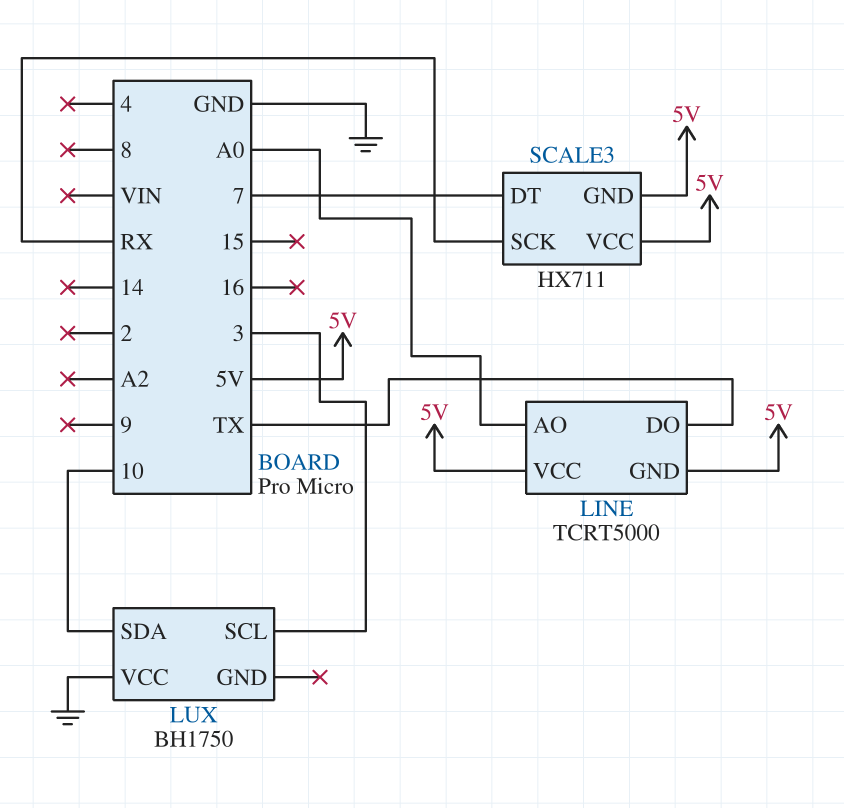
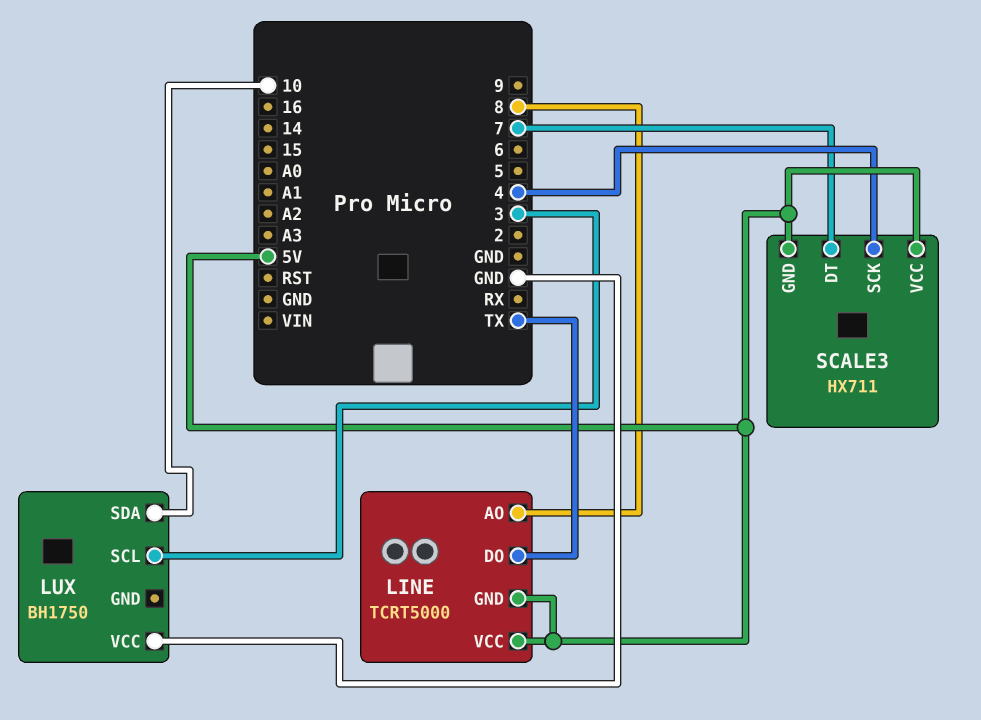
LINE pin AO: A0 -> 8
SCALE3 pin SCK: RX -> 4

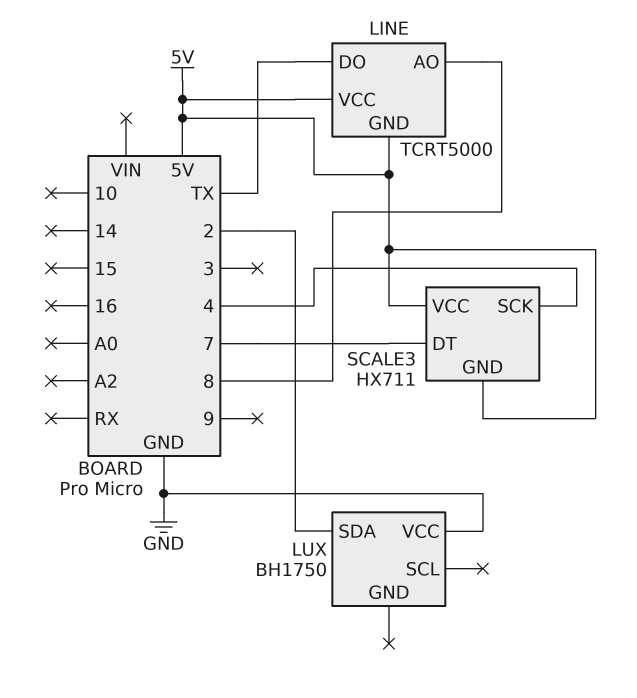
LUX pin SCL: 3 -> none
LUX pin SDA: 10 -> 2

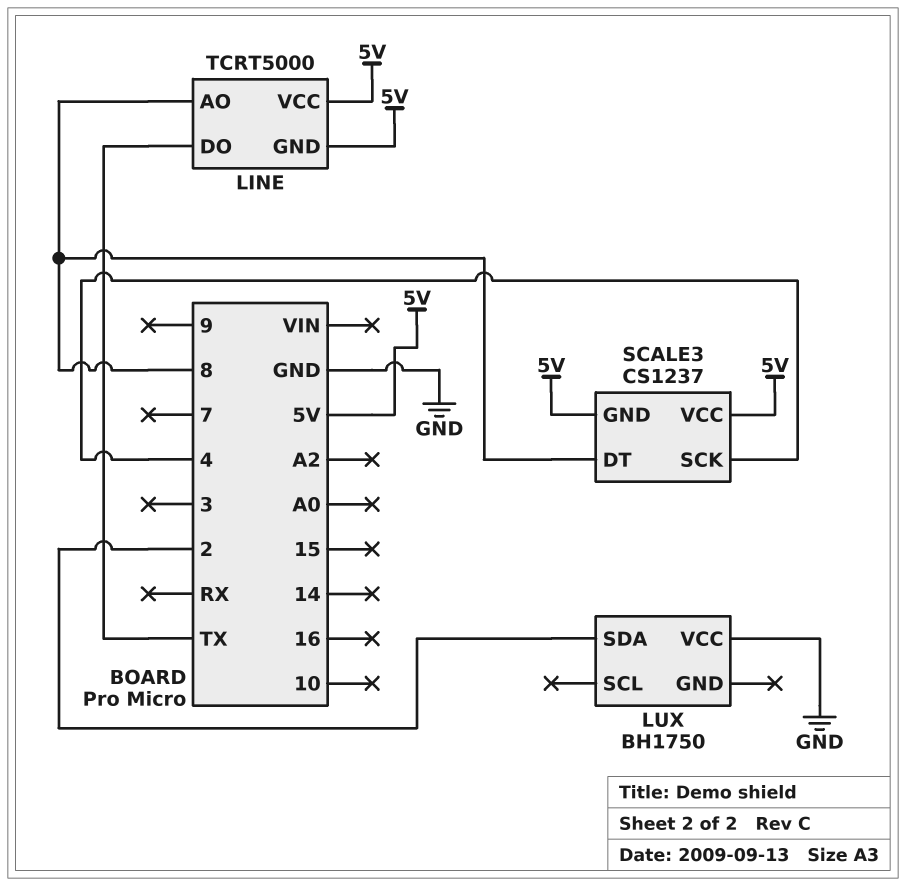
SCALE3: HX711 -> CS1237
SCALE3 pin DT: 7 -> 8

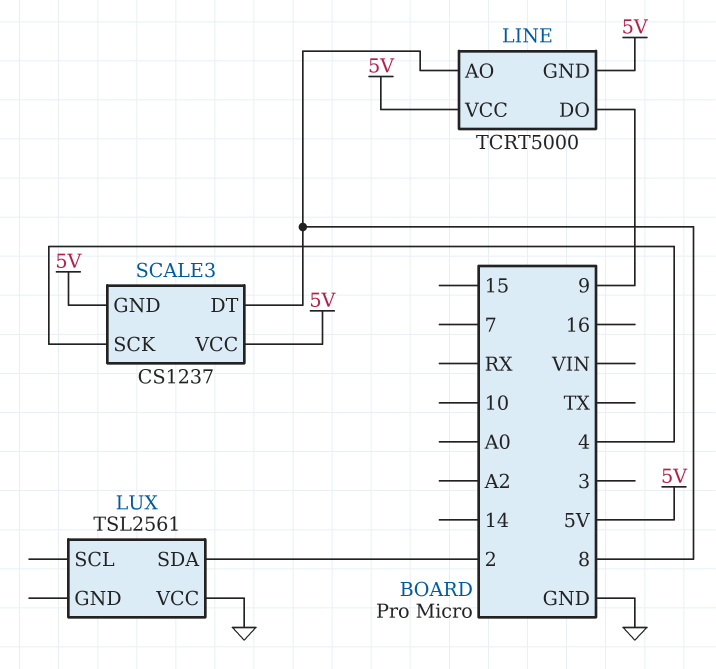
LINE pin DO: TX -> 9
LUX: BH1750 -> TSL2561

